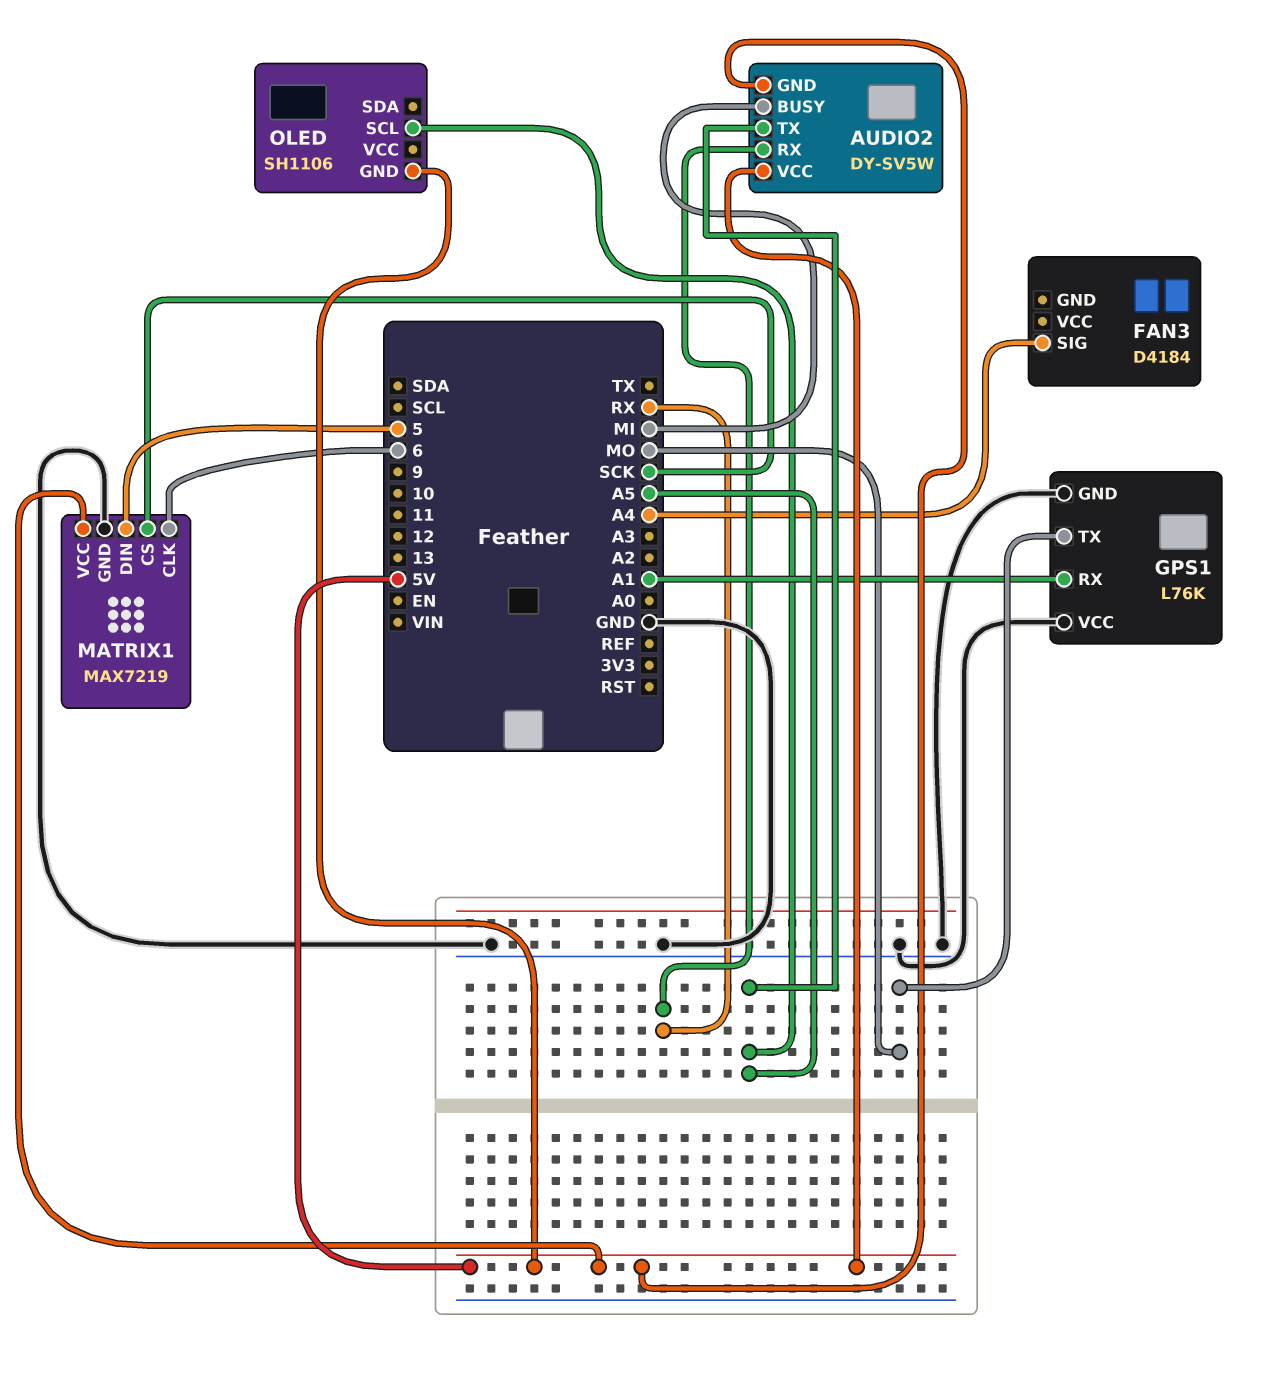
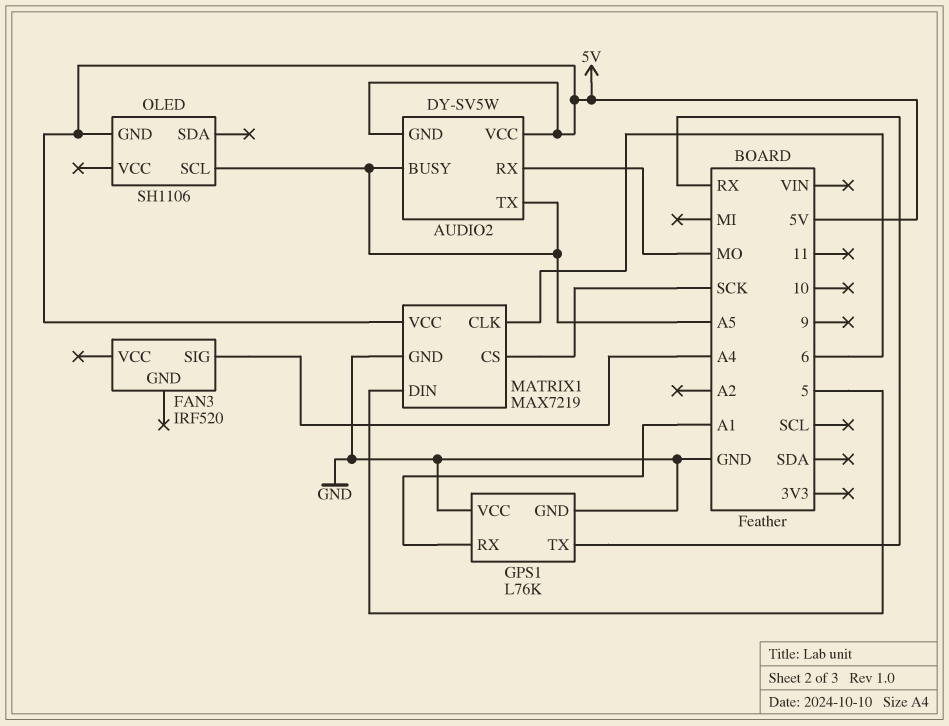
AUDIO2 pin BUSY: MI -> A5
AUDIO2 pin RX: RX -> MO
FAN3: D4184 -> IRF520
GPS1 pin TX: MO -> RX

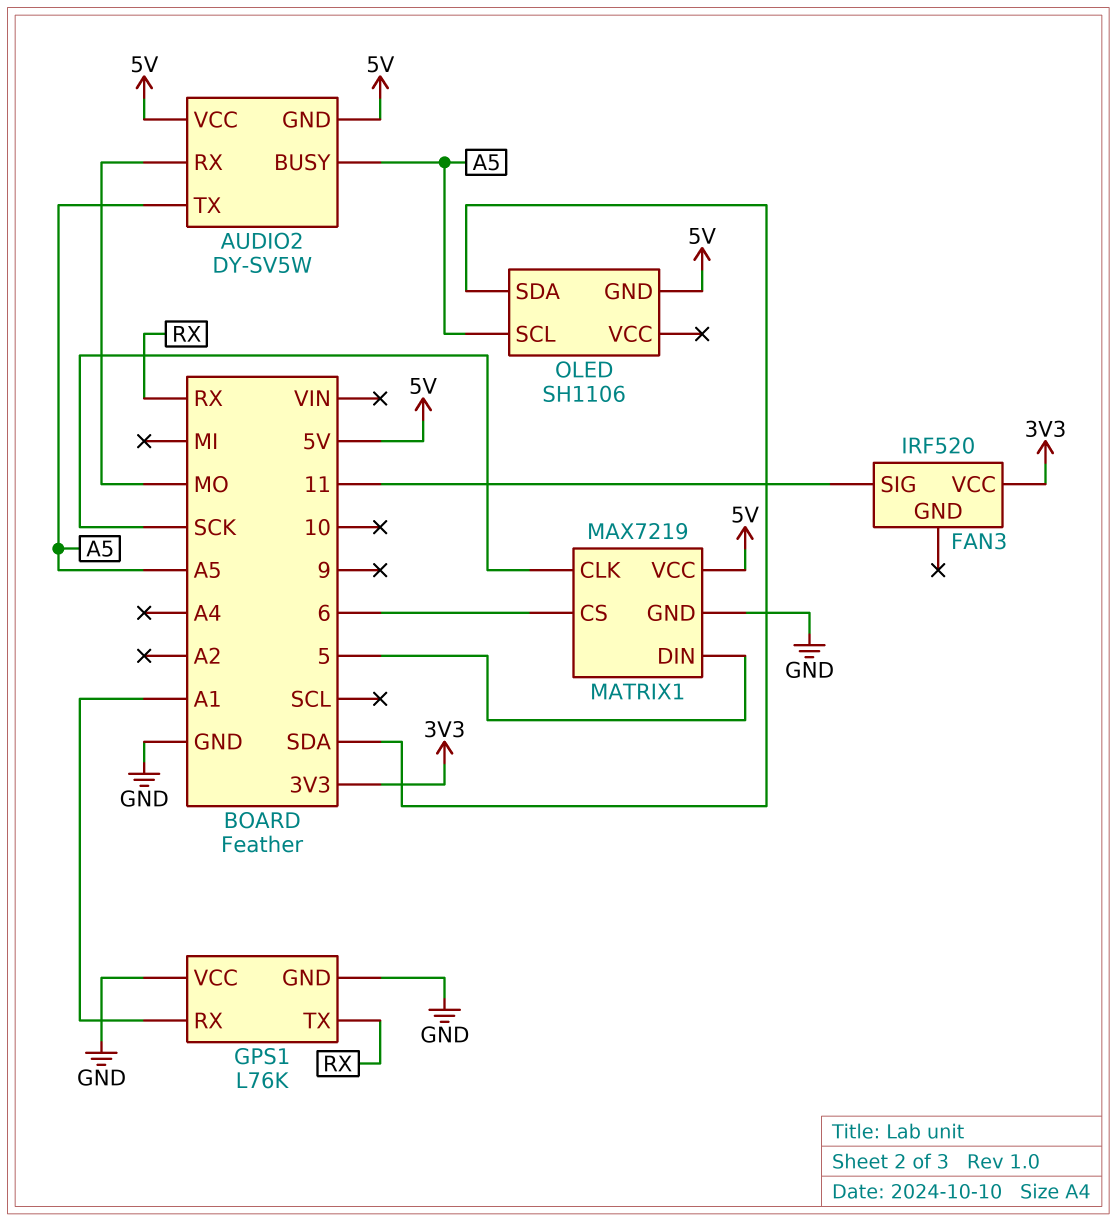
FAN3 pin SIG: A4 -> 11
FAN3 pin VCC: none -> 3V3
MATRIX1 pin CLK: 6 -> SCK
MATRIX1 pin CS: SCK -> 6
OLED pin SDA: none -> SDA

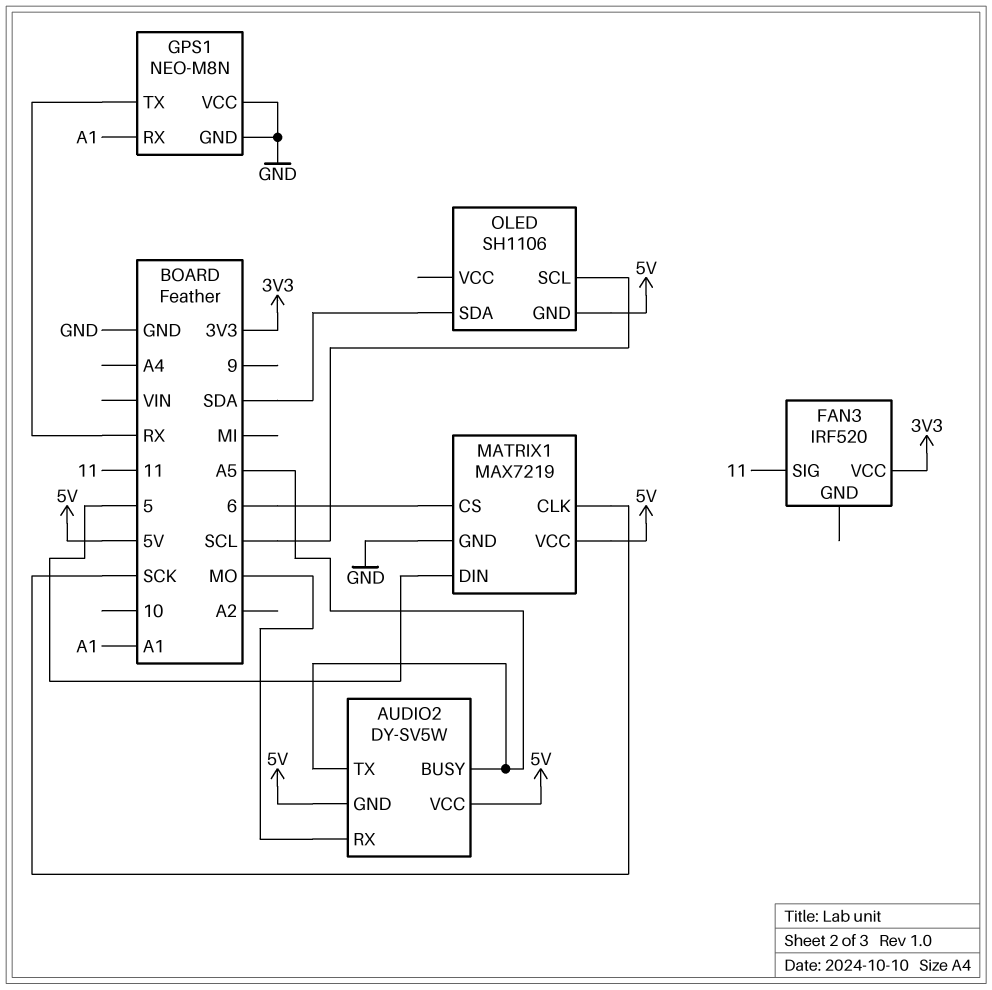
GPS1: L76K -> NEO-M8N
OLED pin SCL: A5 -> SCL

